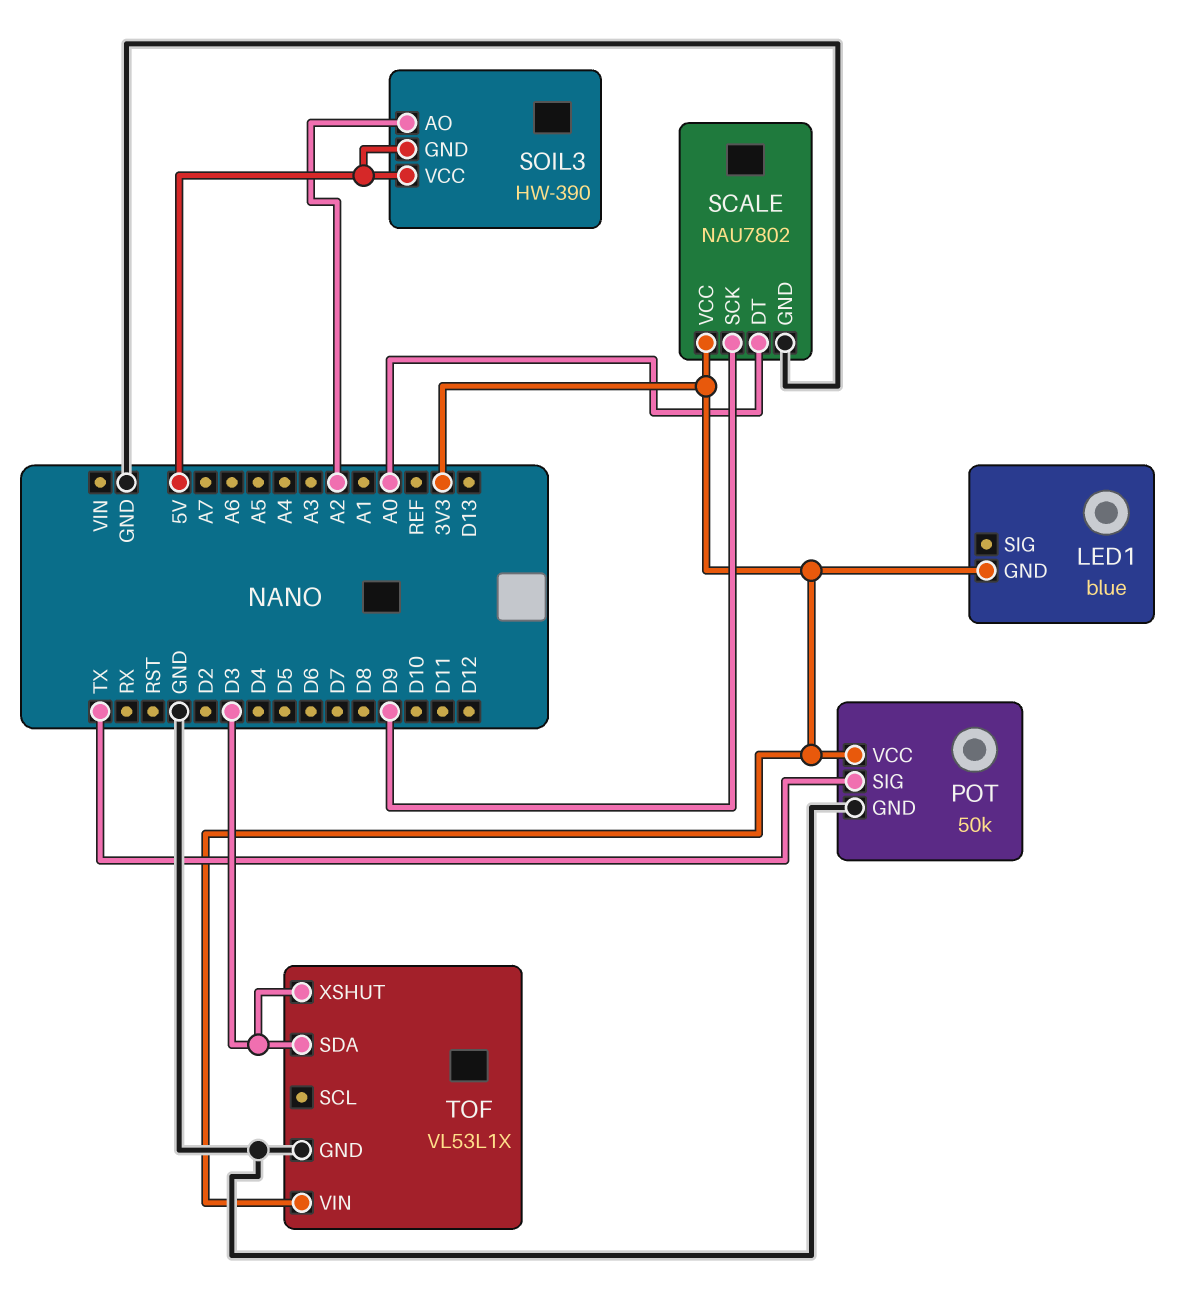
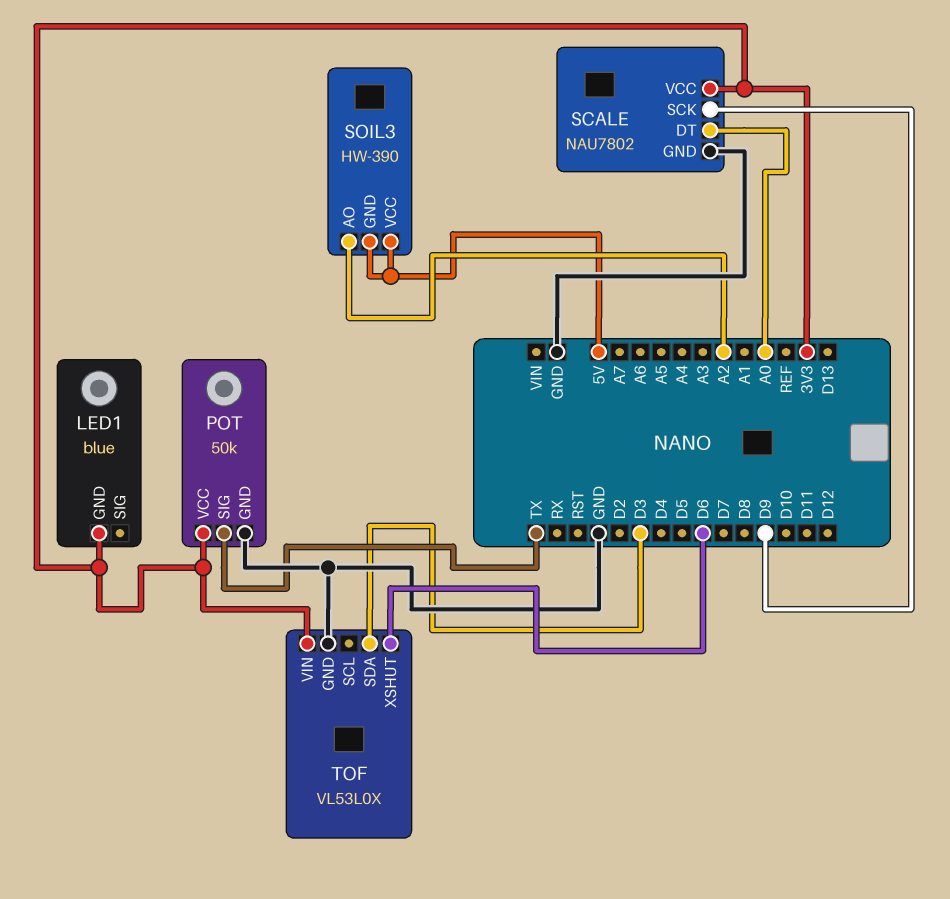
TOF: VL53L1X -> VL53L0X
TOF pin XSHUT: D3 -> D6

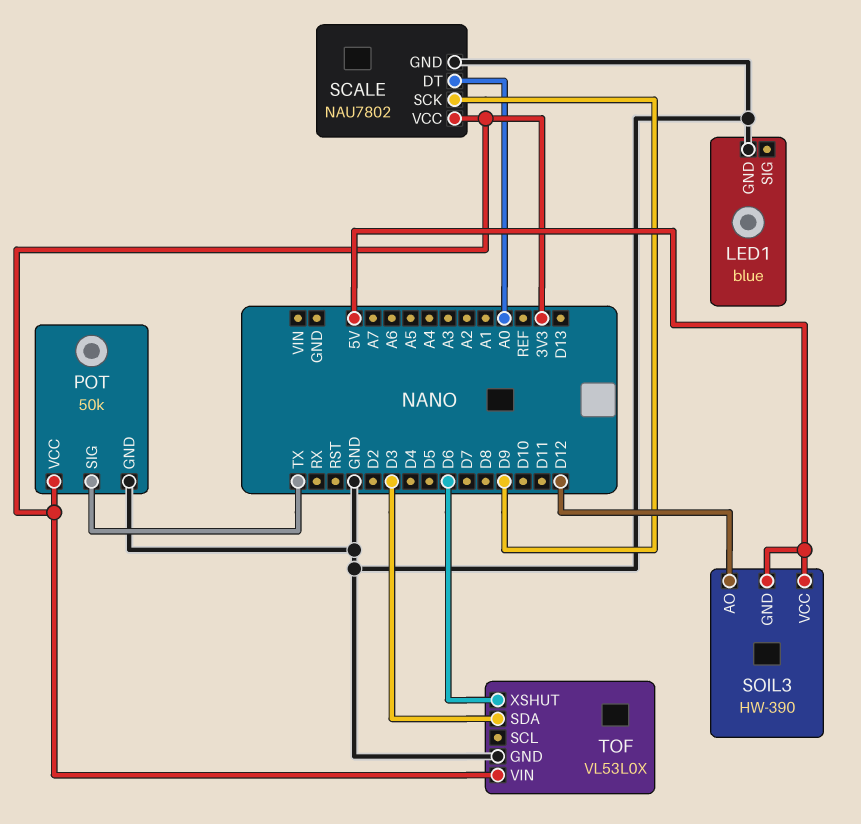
LED1 pin GND: 3V3 -> GND
SOIL3 pin AO: A2 -> D12

